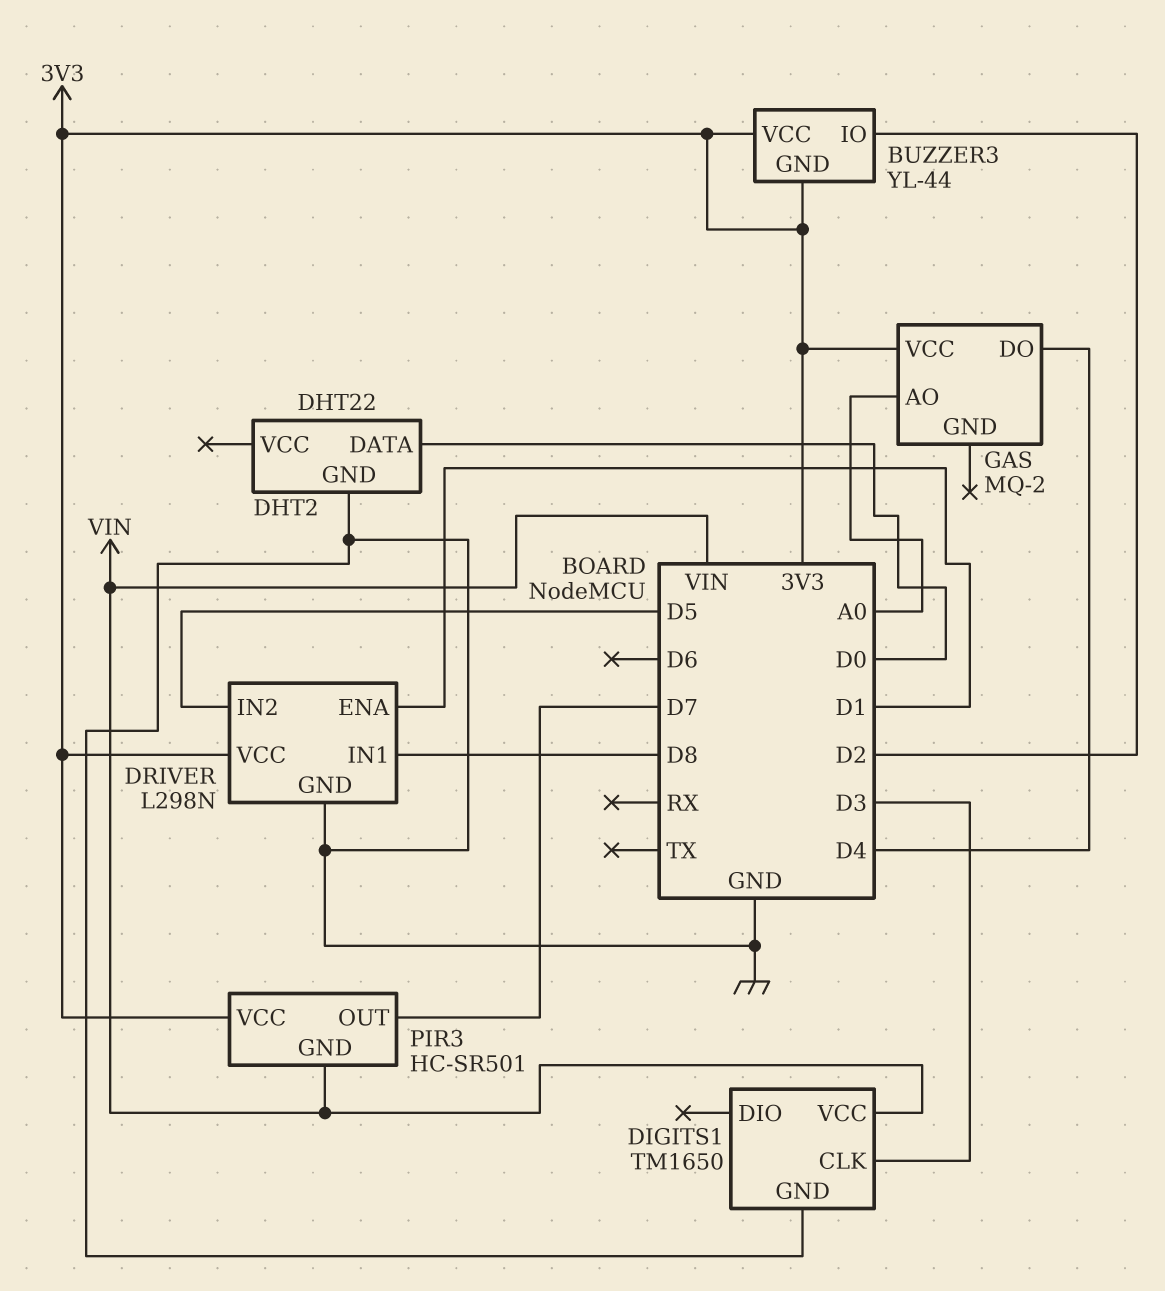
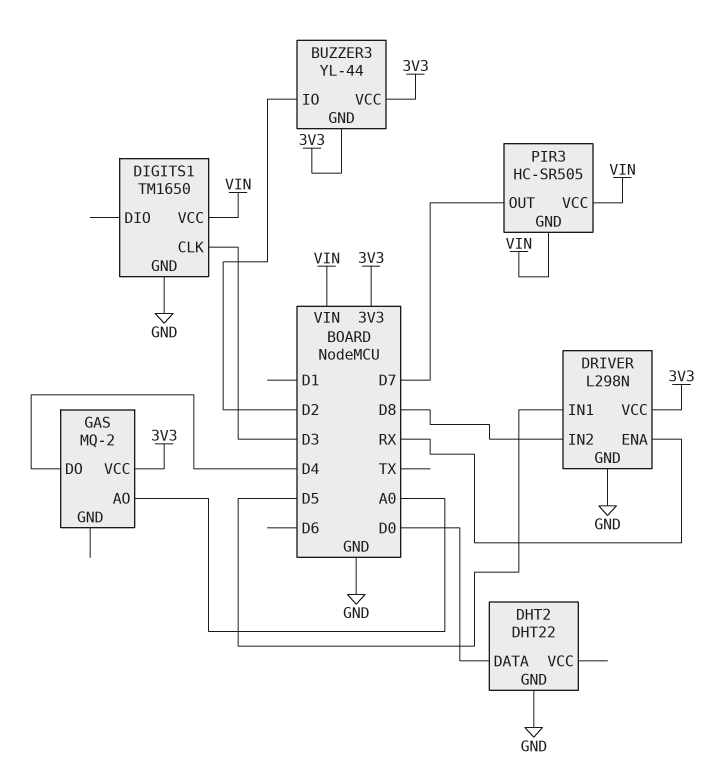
DRIVER pin ENA: D1 -> RX
DRIVER pin IN1: D8 -> D5
DRIVER pin IN2: D5 -> D8
PIR3: HC-SR501 -> HC-SR505
PIR3 pin VCC: 3V3 -> VIN

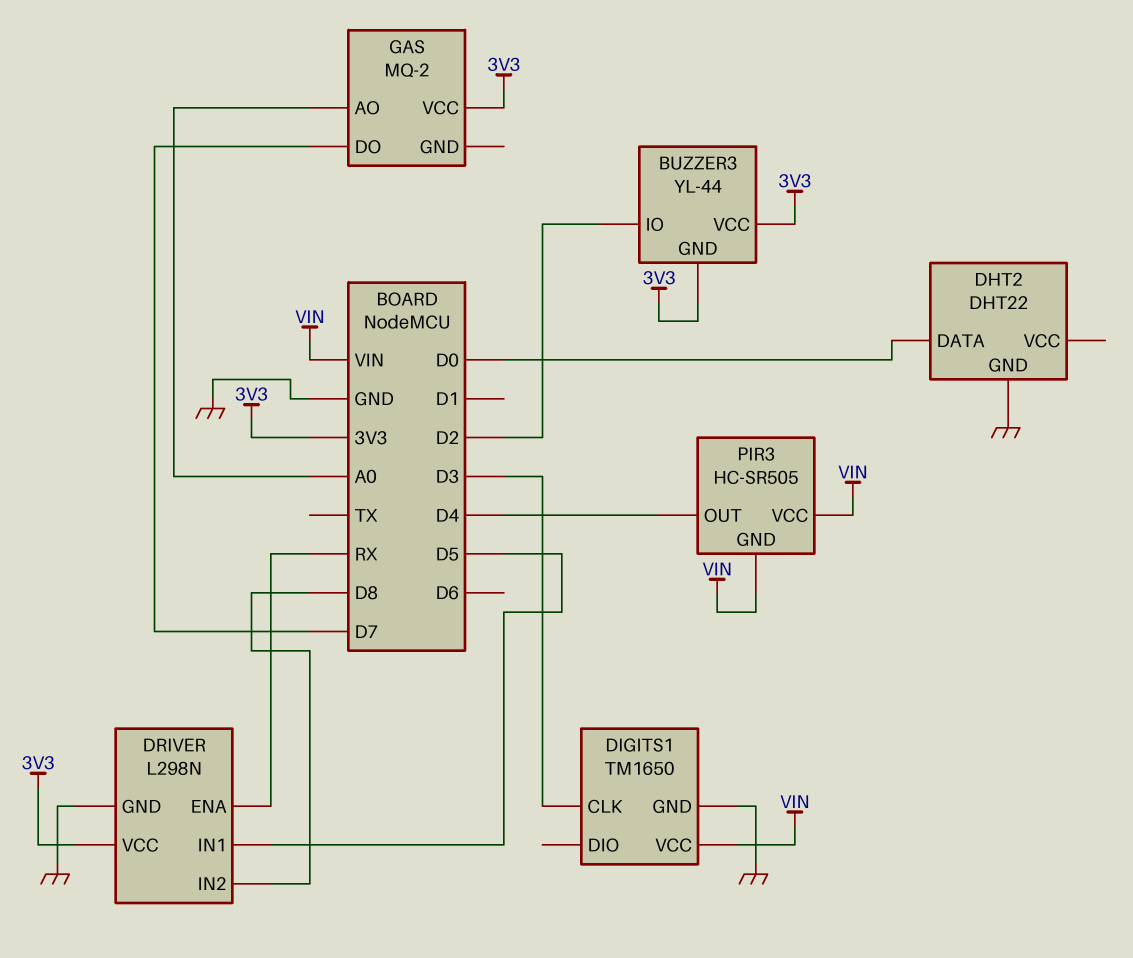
GAS pin DO: D4 -> D7
PIR3 pin OUT: D7 -> D4

